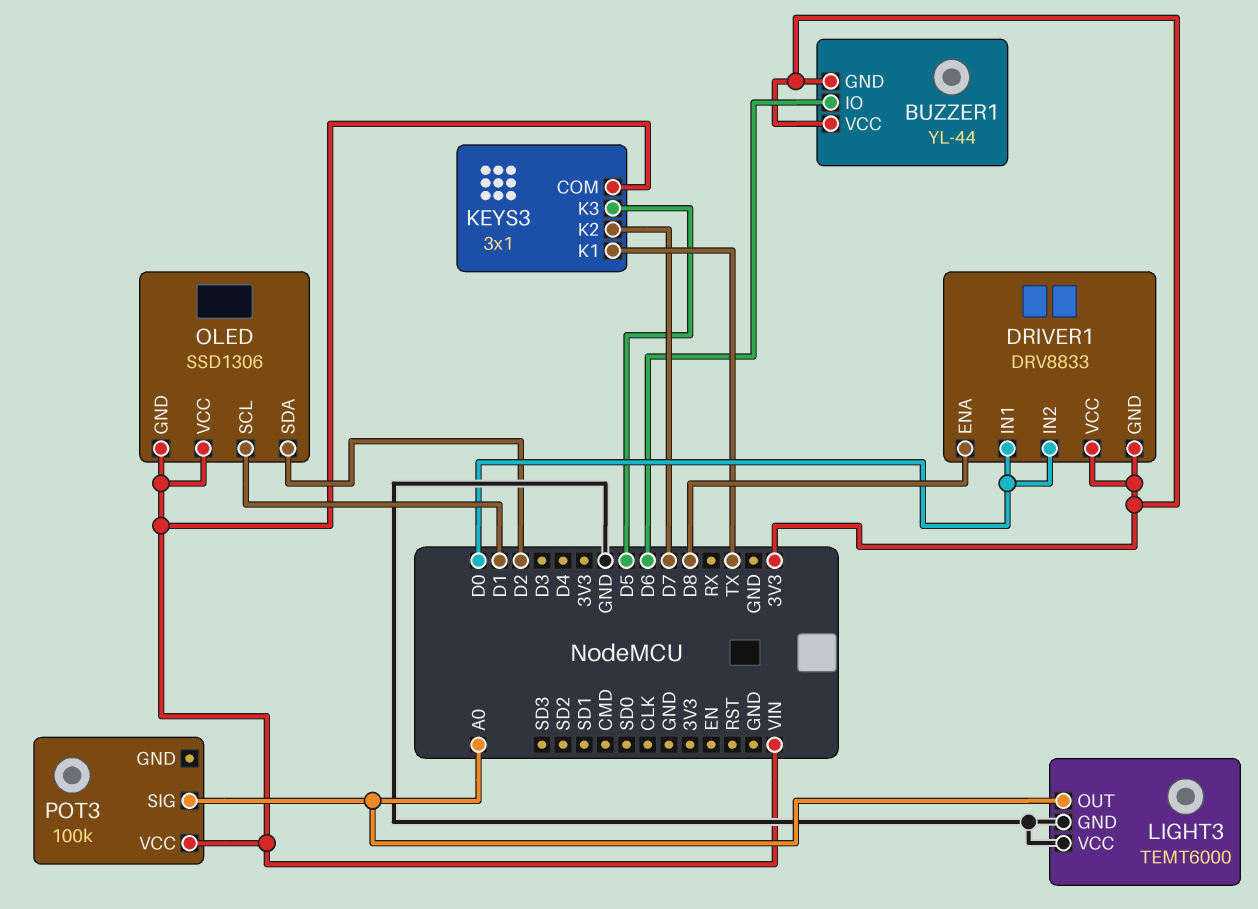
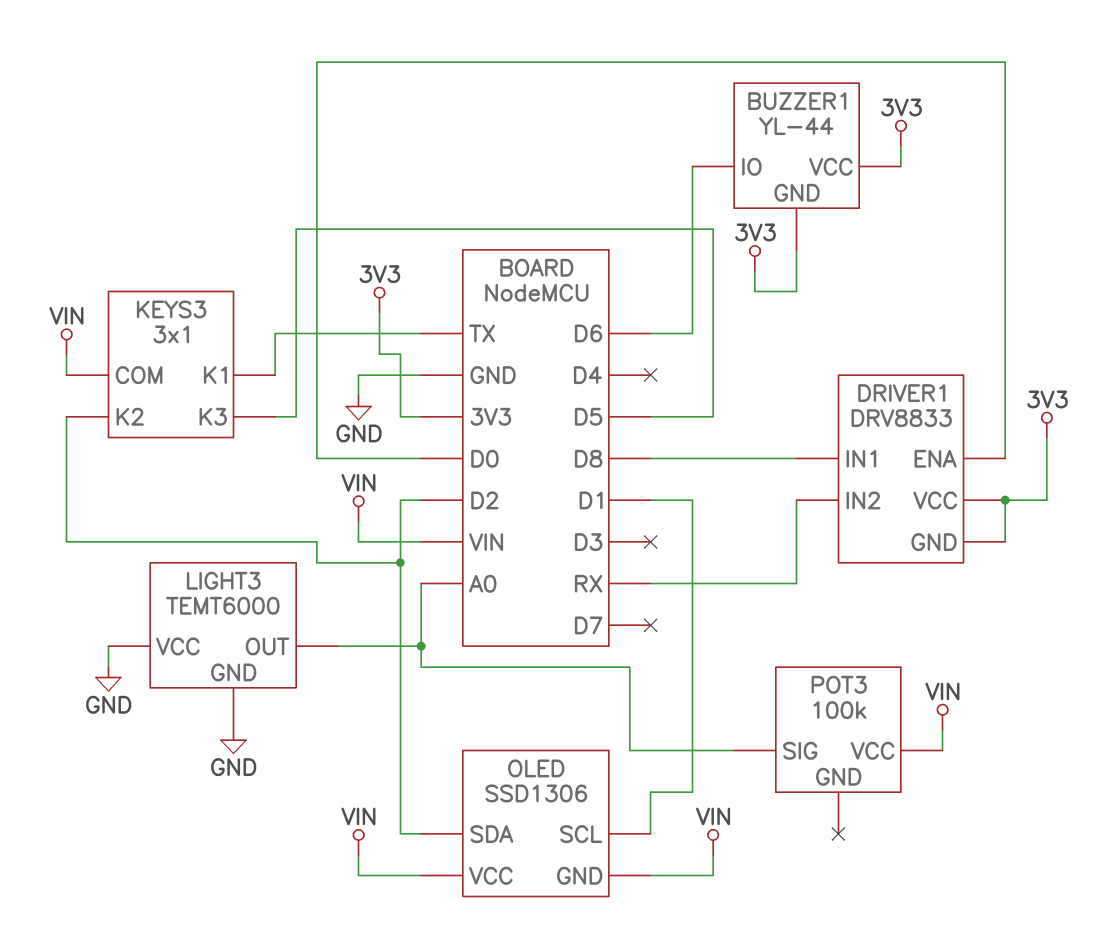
DRIVER1 pin ENA: D8 -> D0
DRIVER1 pin IN1: D0 -> D8
DRIVER1 pin IN2: D0 -> RX
KEYS3 pin K2: D7 -> D2

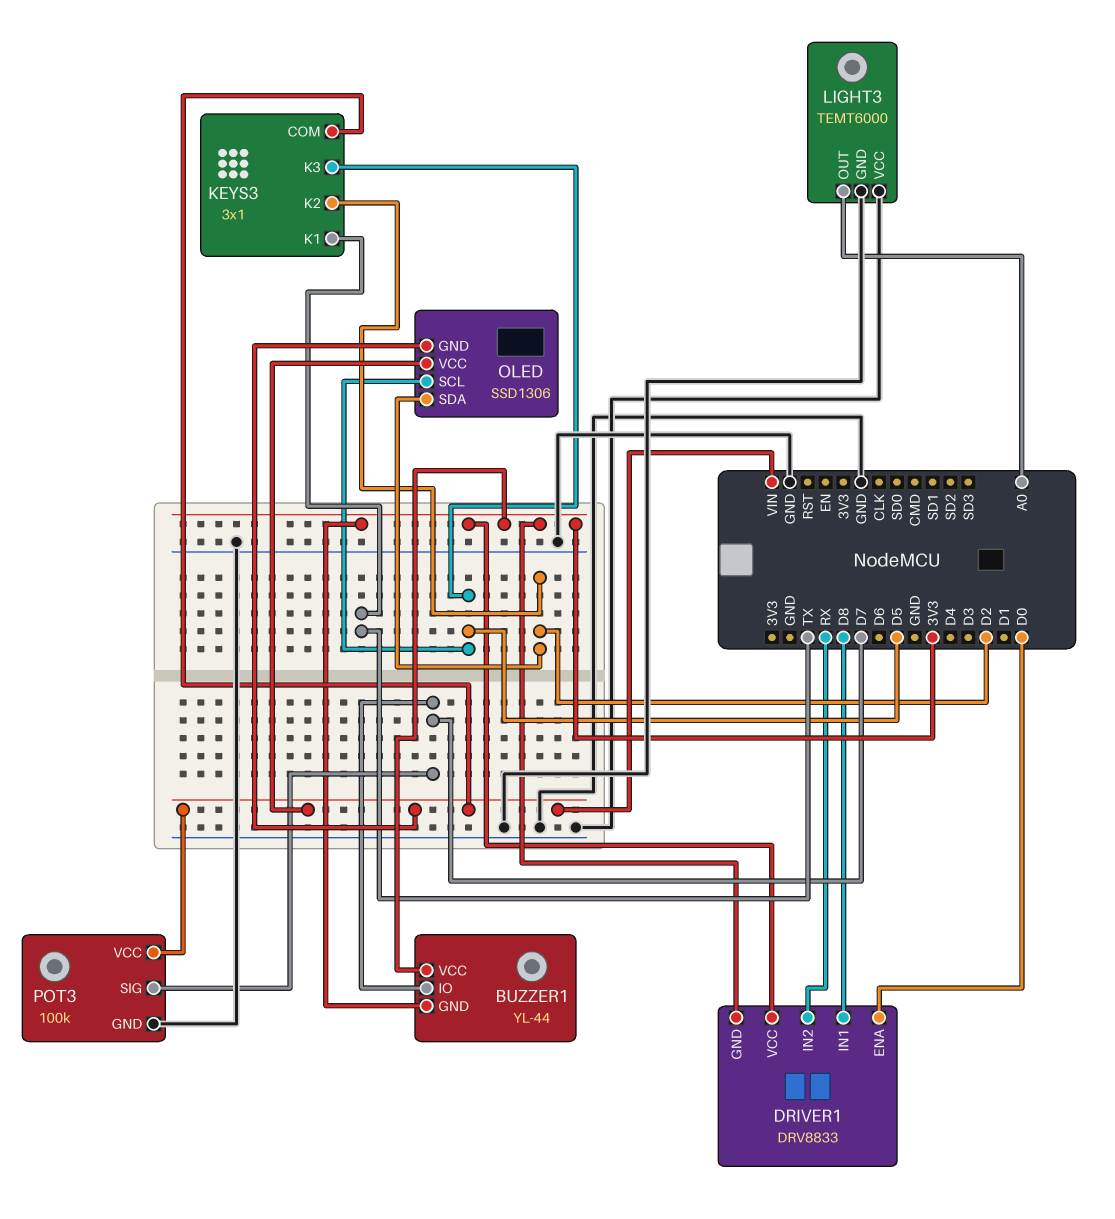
BUZZER1 pin IO: D6 -> D7
OLED pin SCL: D1 -> D5
POT3 pin GND: none -> GND
POT3 pin SIG: A0 -> D7

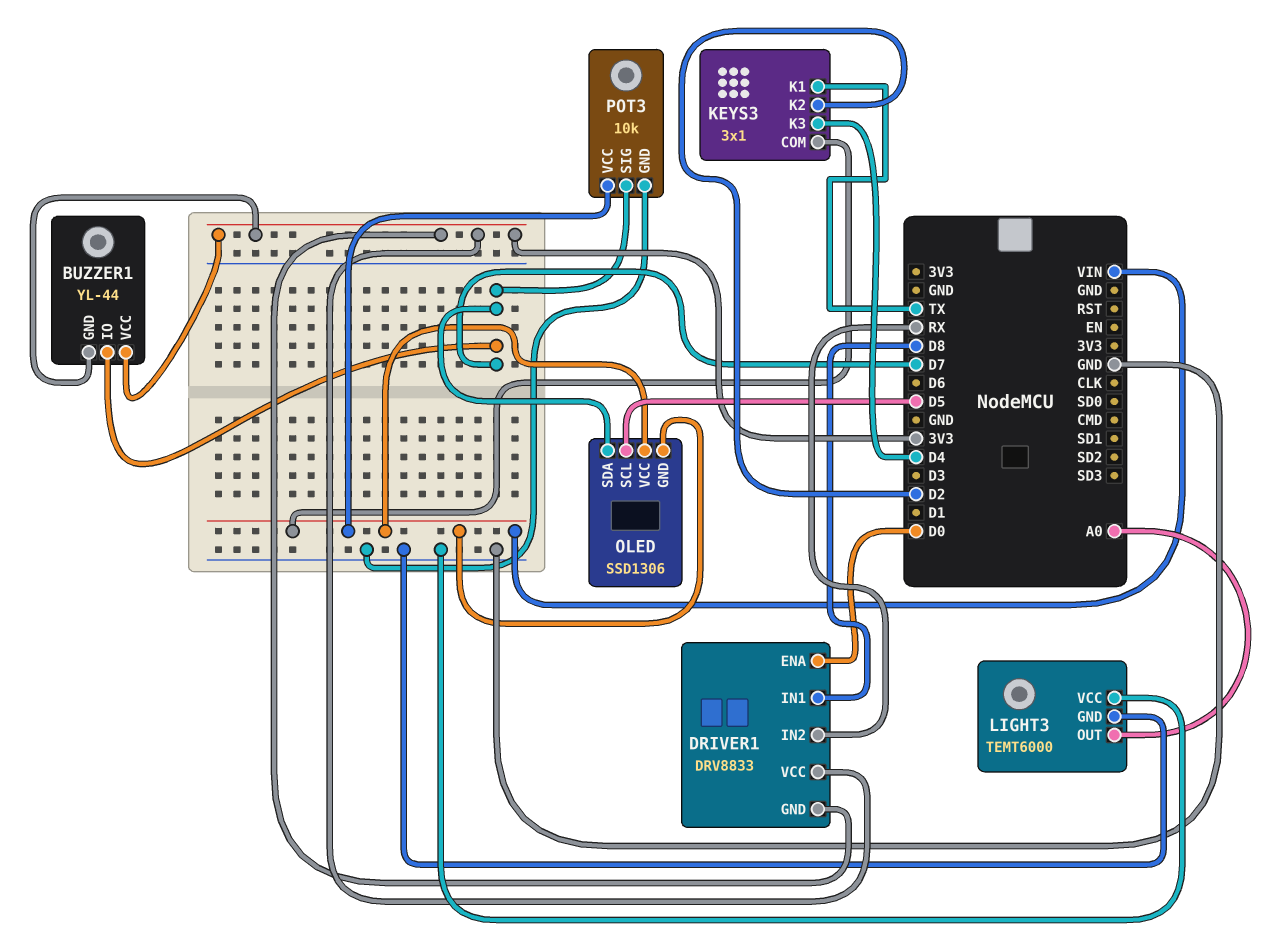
KEYS3 pin K3: D5 -> D4
OLED pin SDA: D2 -> D7
POT3: 100k -> 10k

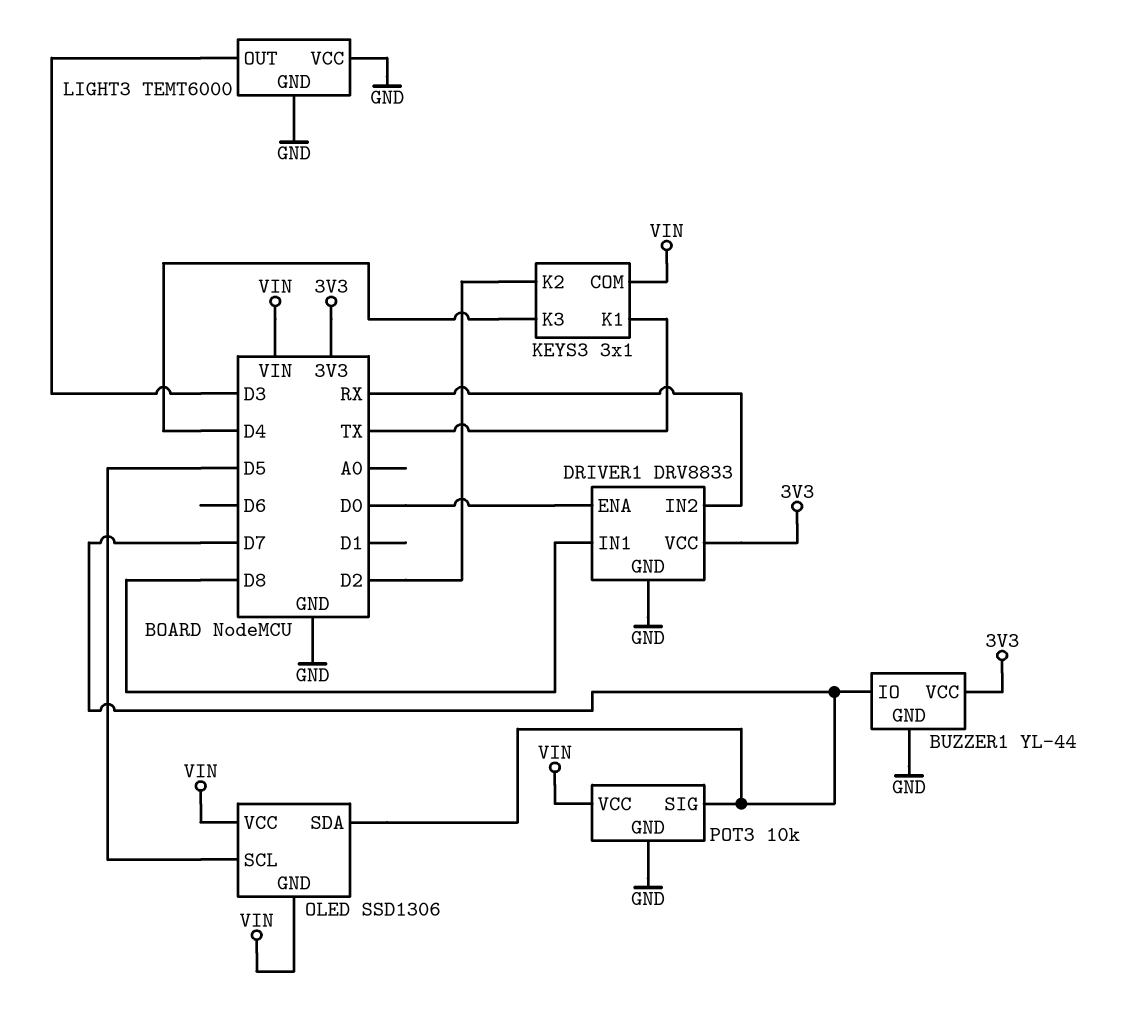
BUZZER1 pin GND: 3V3 -> GND
DRIVER1 pin GND: 3V3 -> GND
LIGHT3 pin OUT: A0 -> D3

